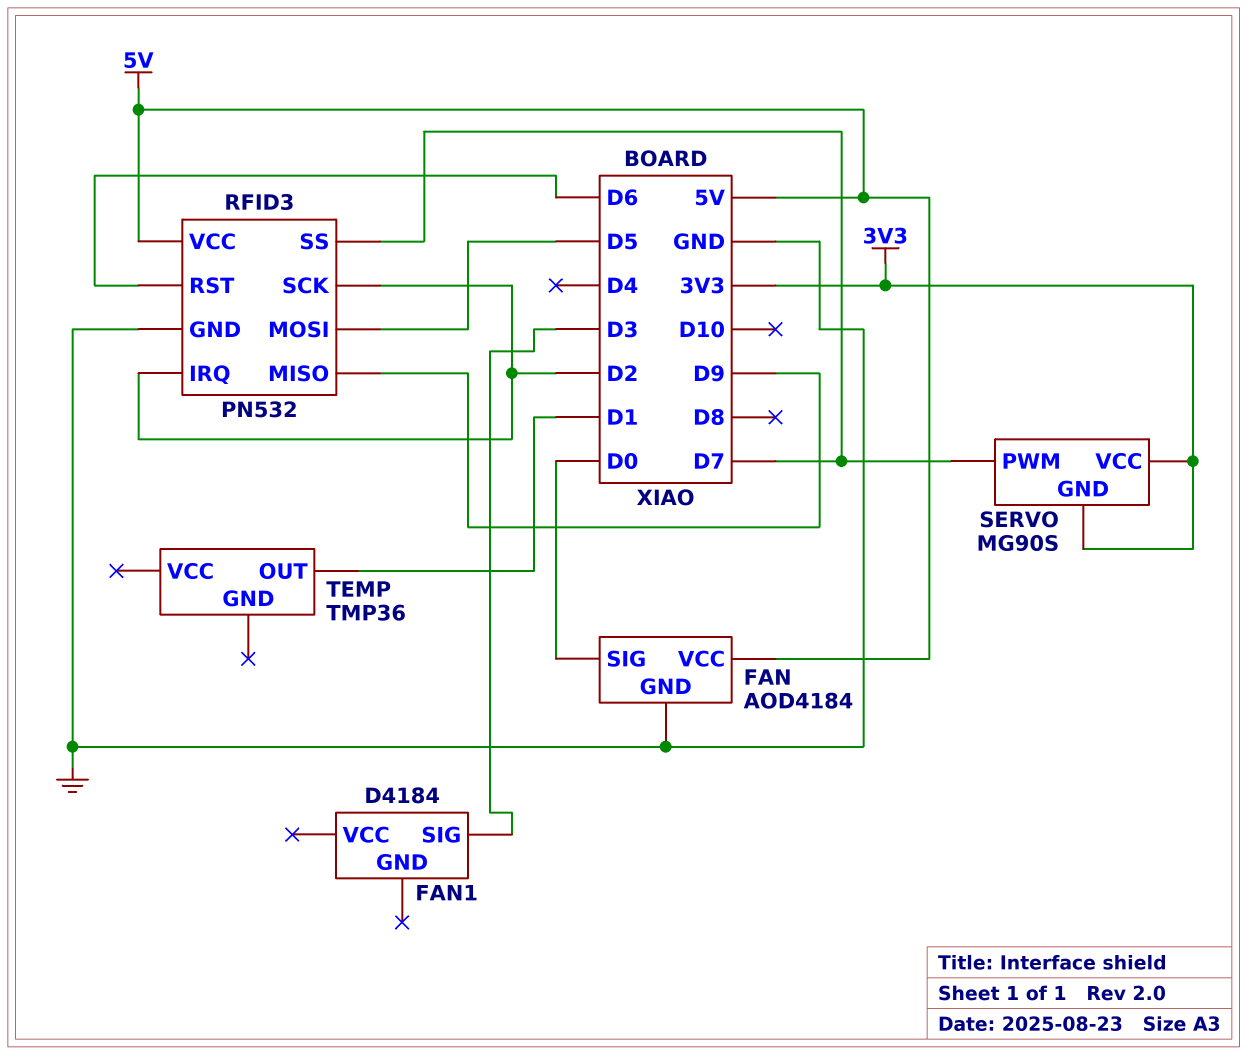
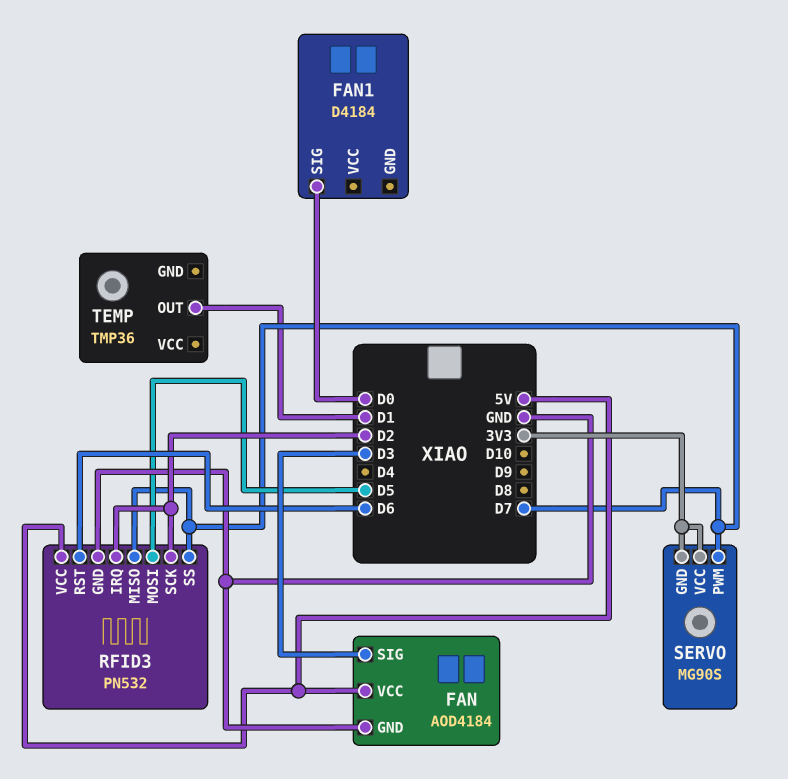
FAN pin SIG: D0 -> D3
FAN1 pin SIG: D3 -> D0
RFID3 pin MISO: D9 -> D7

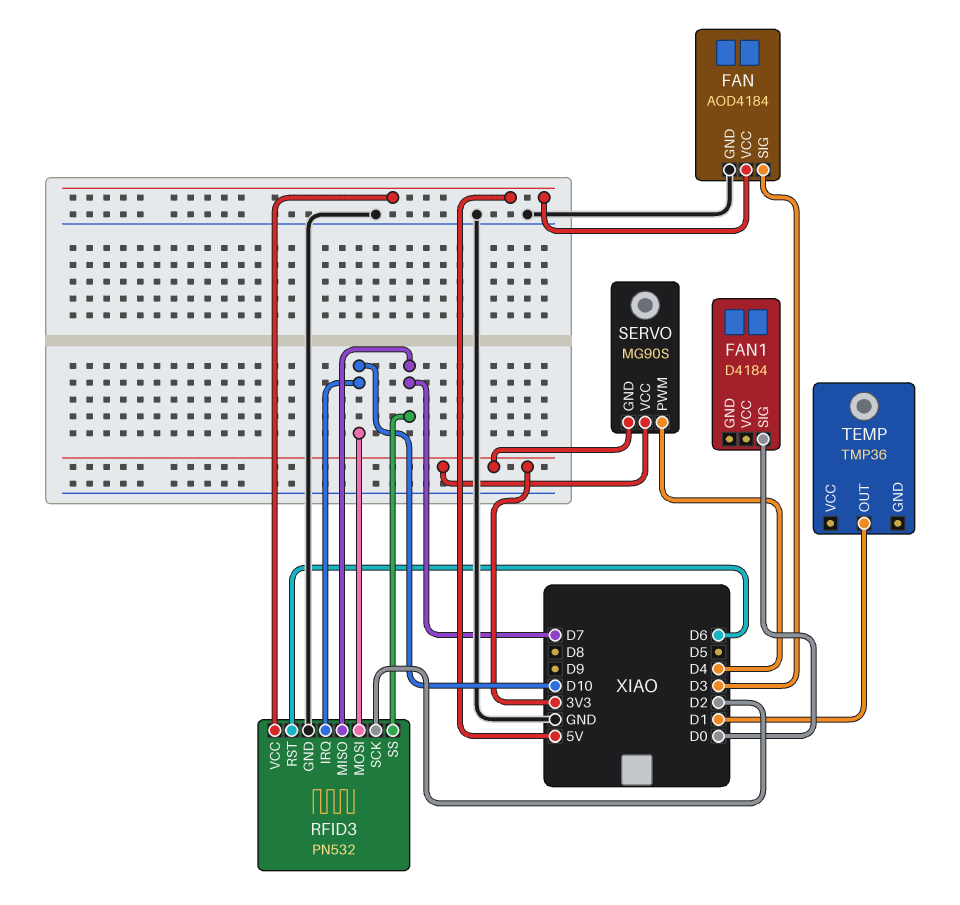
RFID3 pin IRQ: D2 -> D10
RFID3 pin MOSI: D5 -> D10
SERVO pin PWM: D7 -> D4

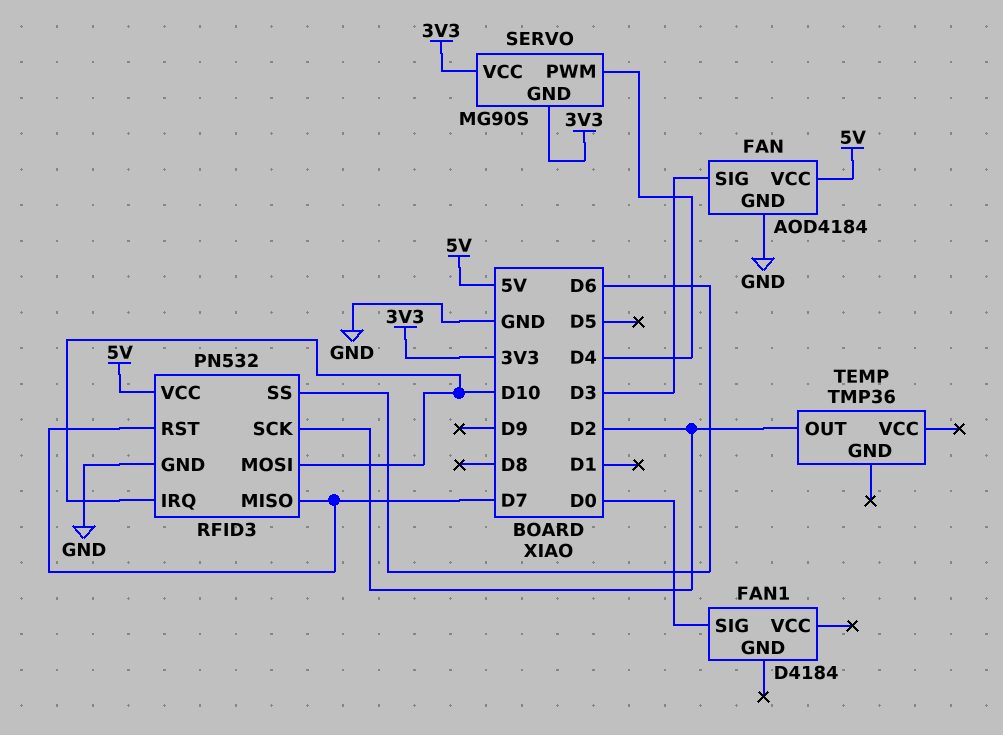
RFID3 pin RST: D6 -> D7
RFID3 pin SS: D7 -> D6
TEMP pin OUT: D1 -> D2

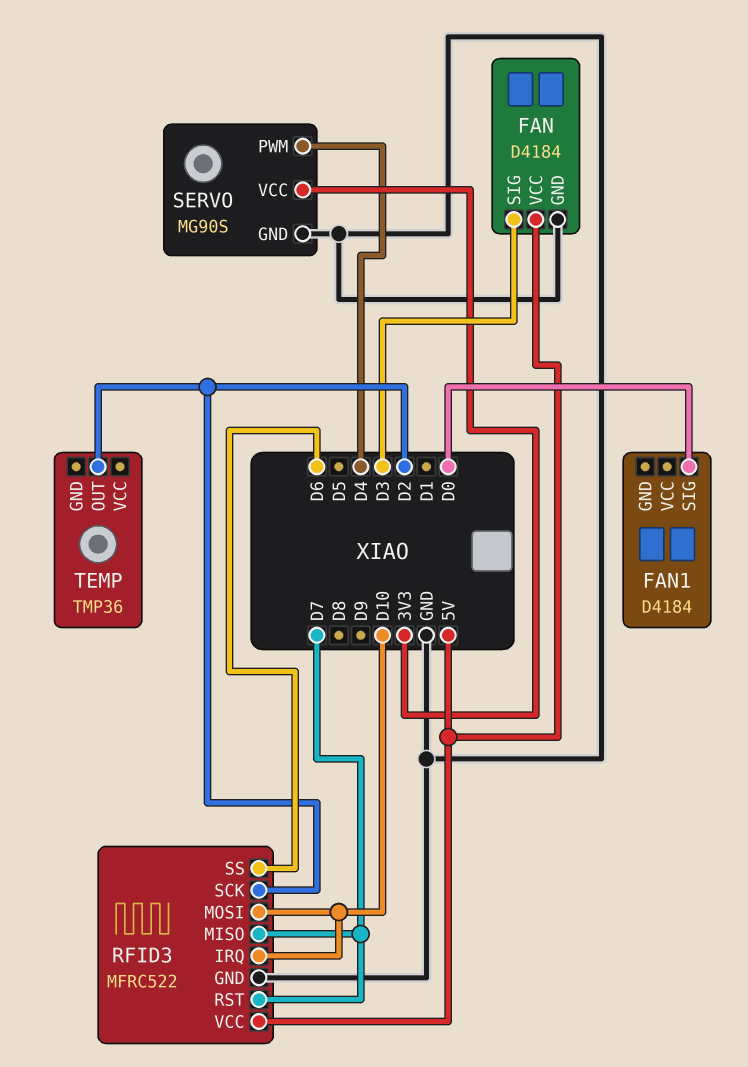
FAN: AOD4184 -> D4184
RFID3: PN532 -> MFRC522
SERVO pin GND: 3V3 -> GND

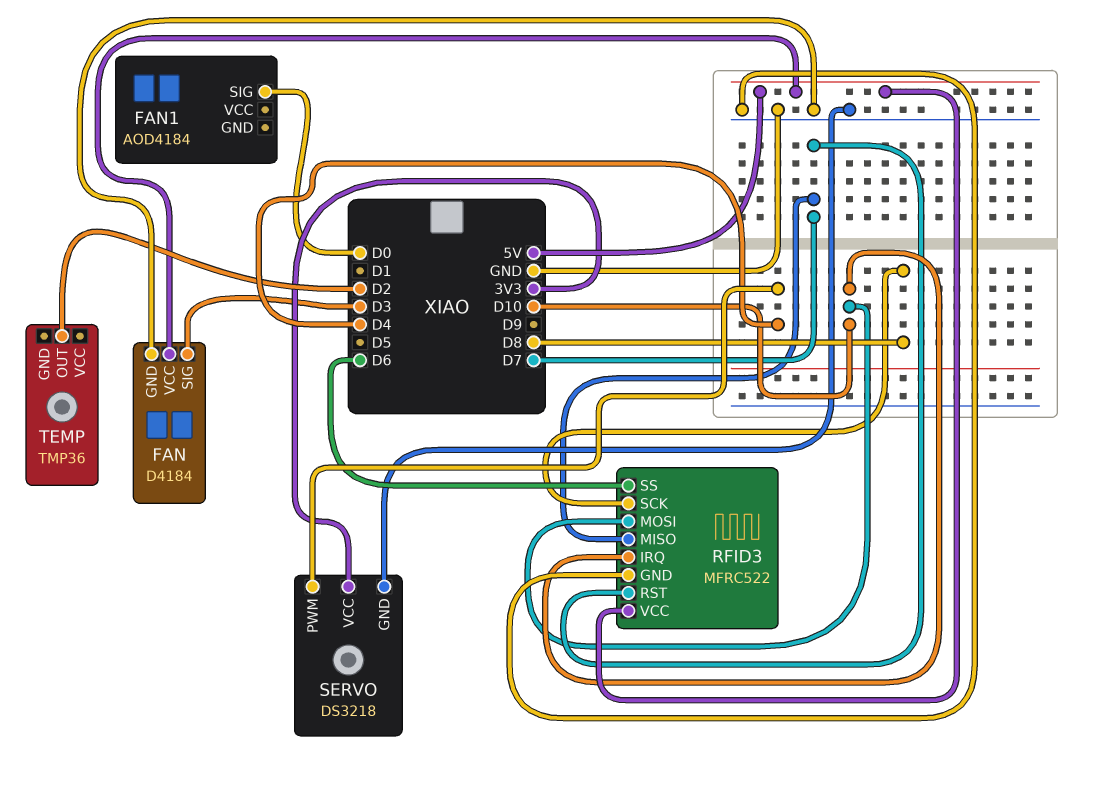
FAN1: D4184 -> AOD4184
RFID3 pin SCK: D2 -> D8
SERVO: MG90S -> DS3218

